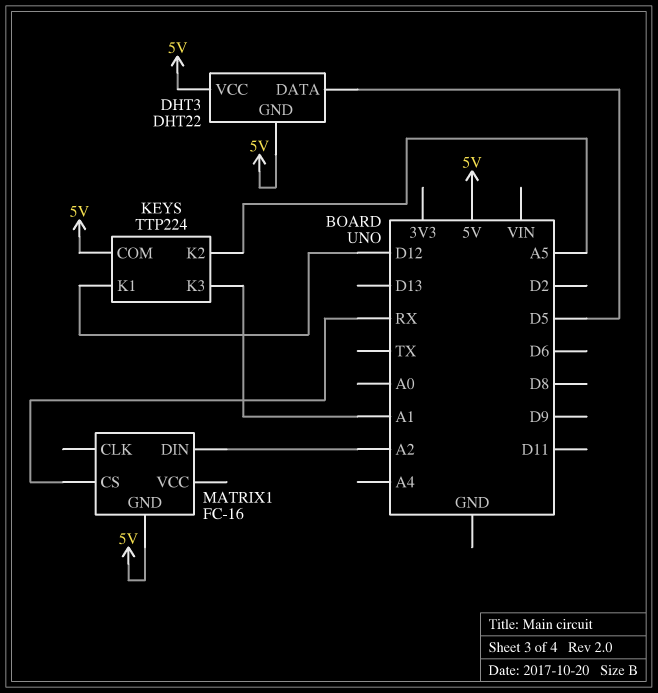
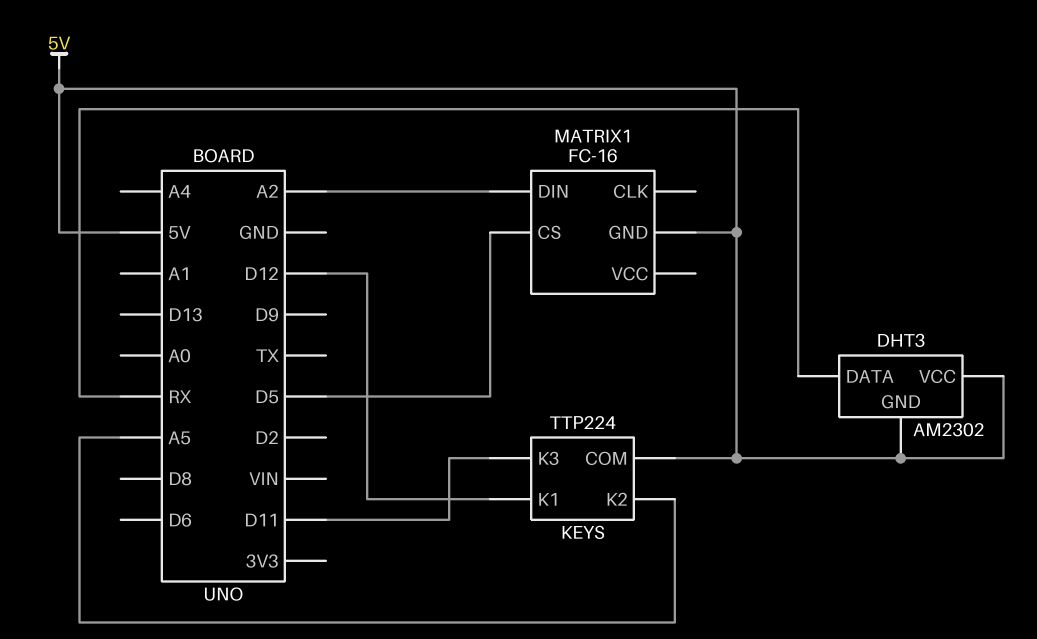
DHT3: DHT22 -> AM2302
DHT3 pin DATA: D5 -> RX
KEYS pin K3: A1 -> D11
MATRIX1 pin CS: RX -> D5

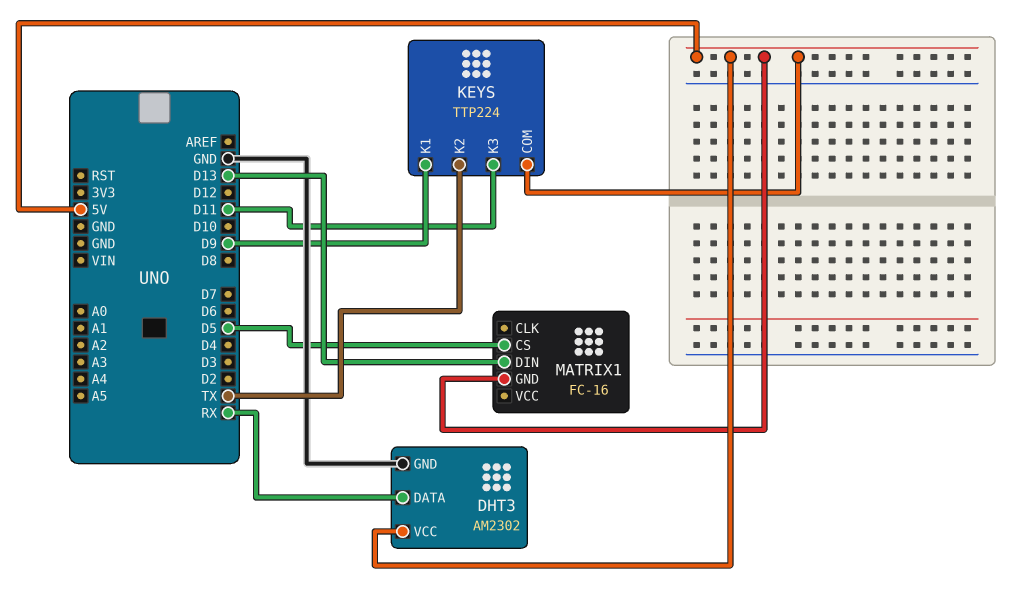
DHT3 pin GND: 5V -> GND
KEYS pin K1: D12 -> D9
KEYS pin K2: A5 -> TX
MATRIX1 pin DIN: A2 -> D13

